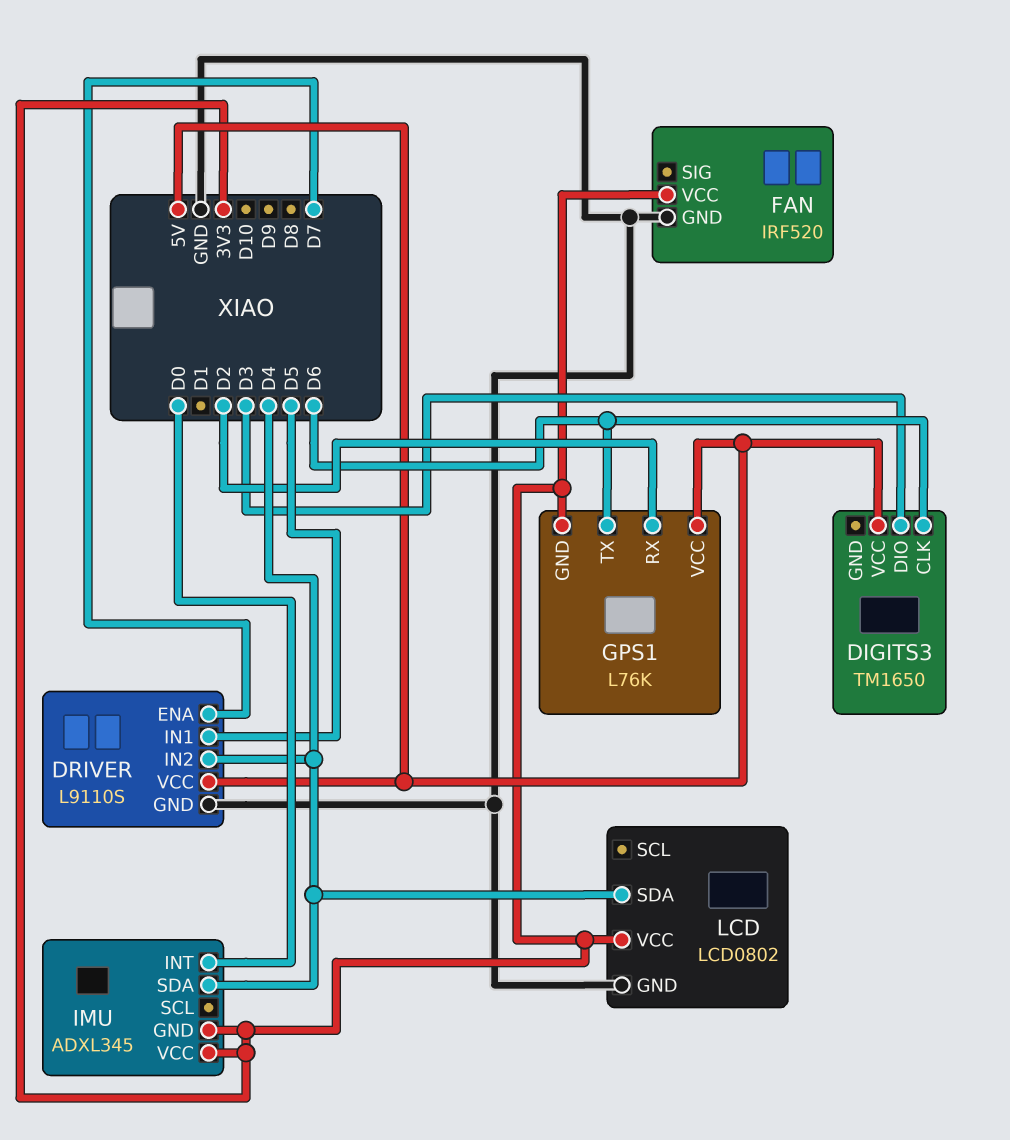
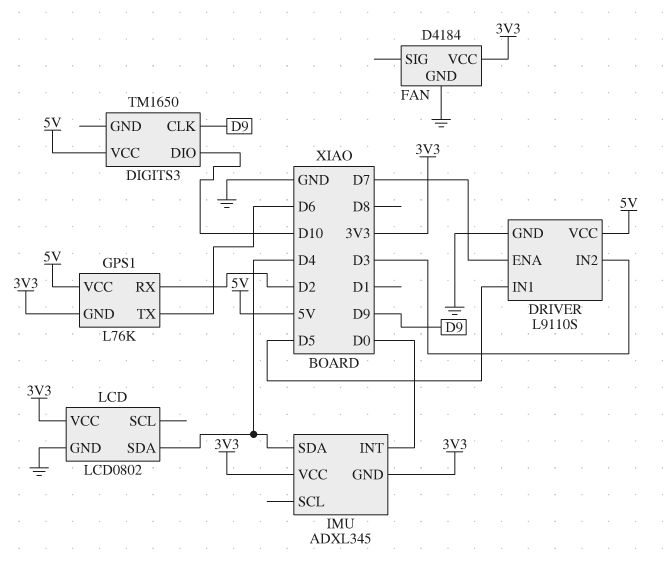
DIGITS3 pin CLK: D6 -> D9
DIGITS3 pin DIO: D3 -> D10
DRIVER pin IN2: D4 -> D3
FAN: IRF520 -> D4184

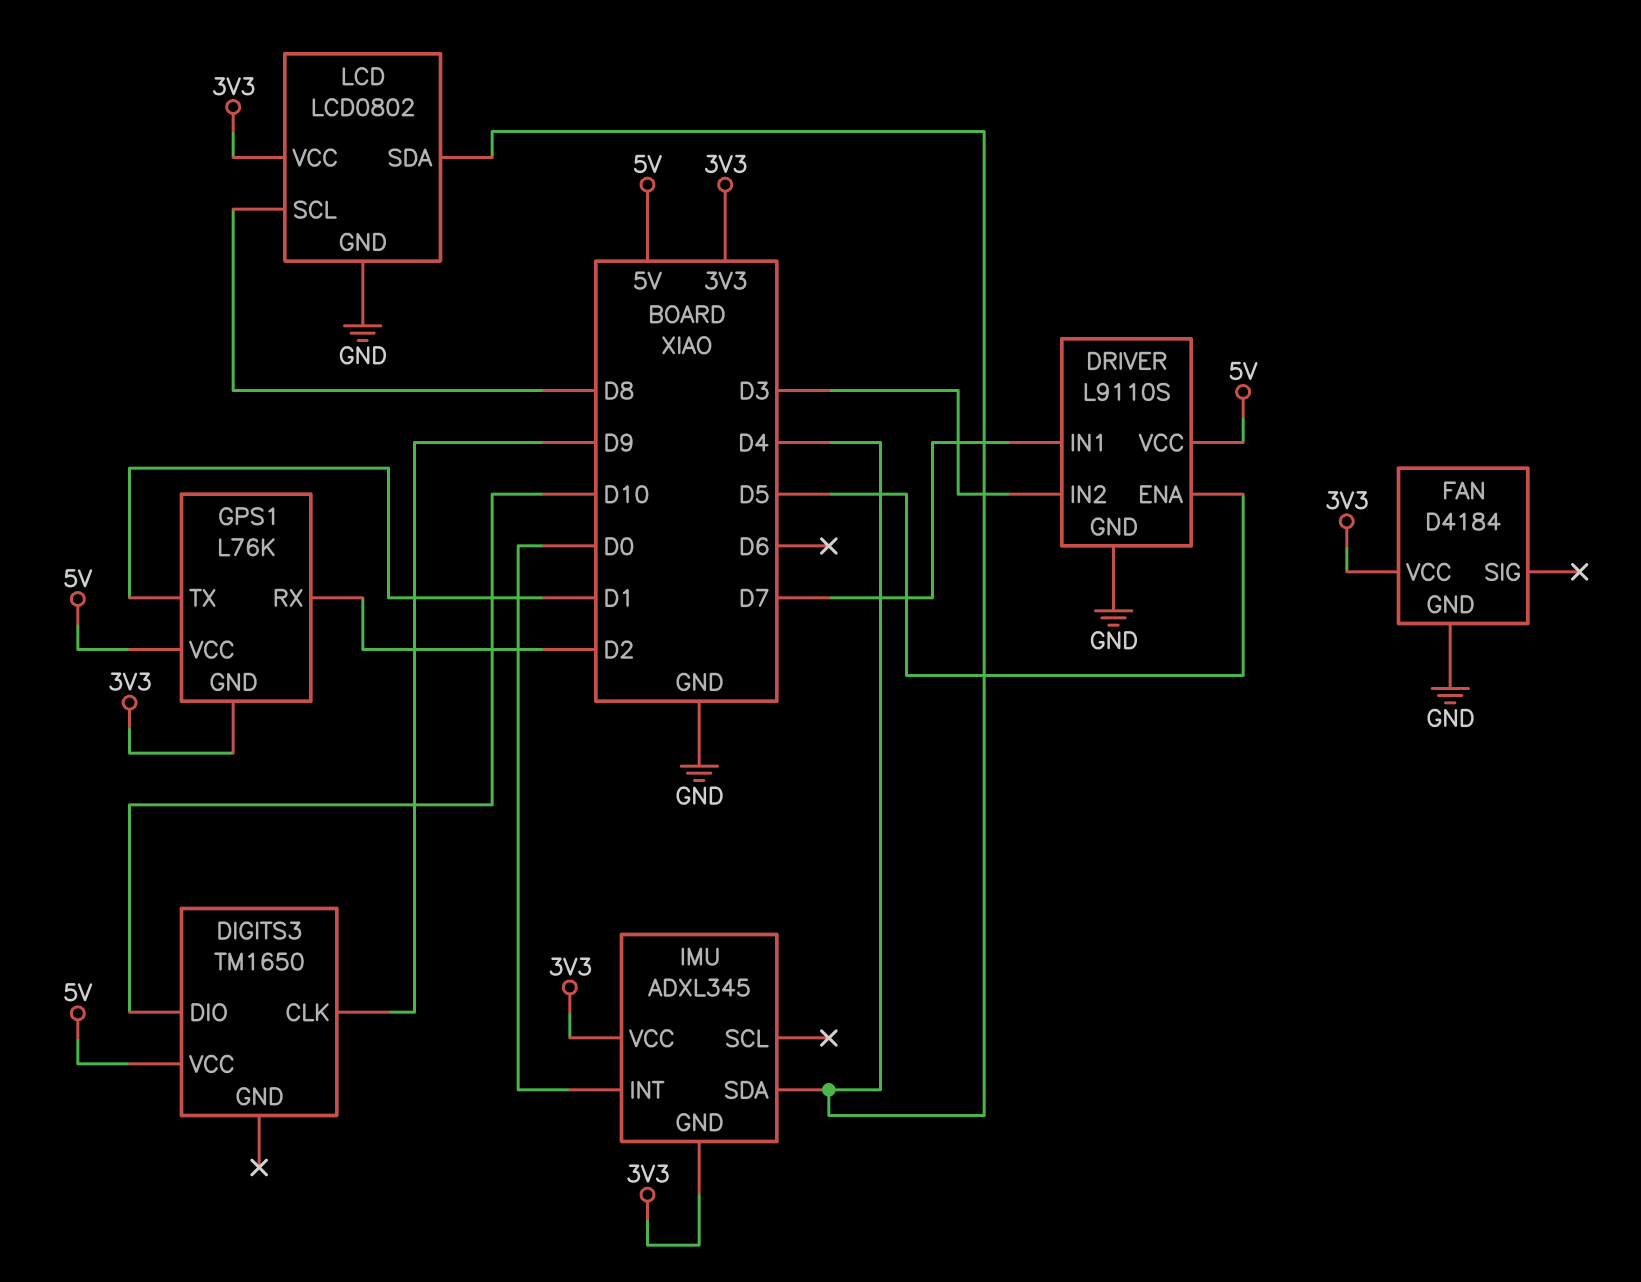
DRIVER pin ENA: D7 -> D5
DRIVER pin IN1: D5 -> D7
GPS1 pin TX: D6 -> D1
LCD pin SCL: none -> D8

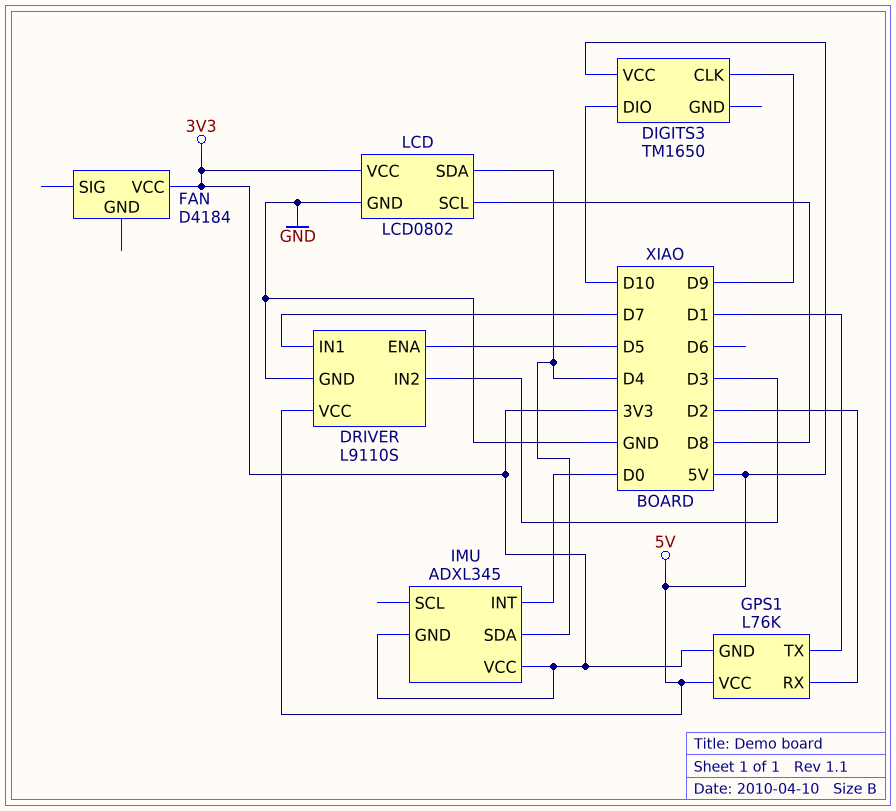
FAN pin GND: GND -> none

